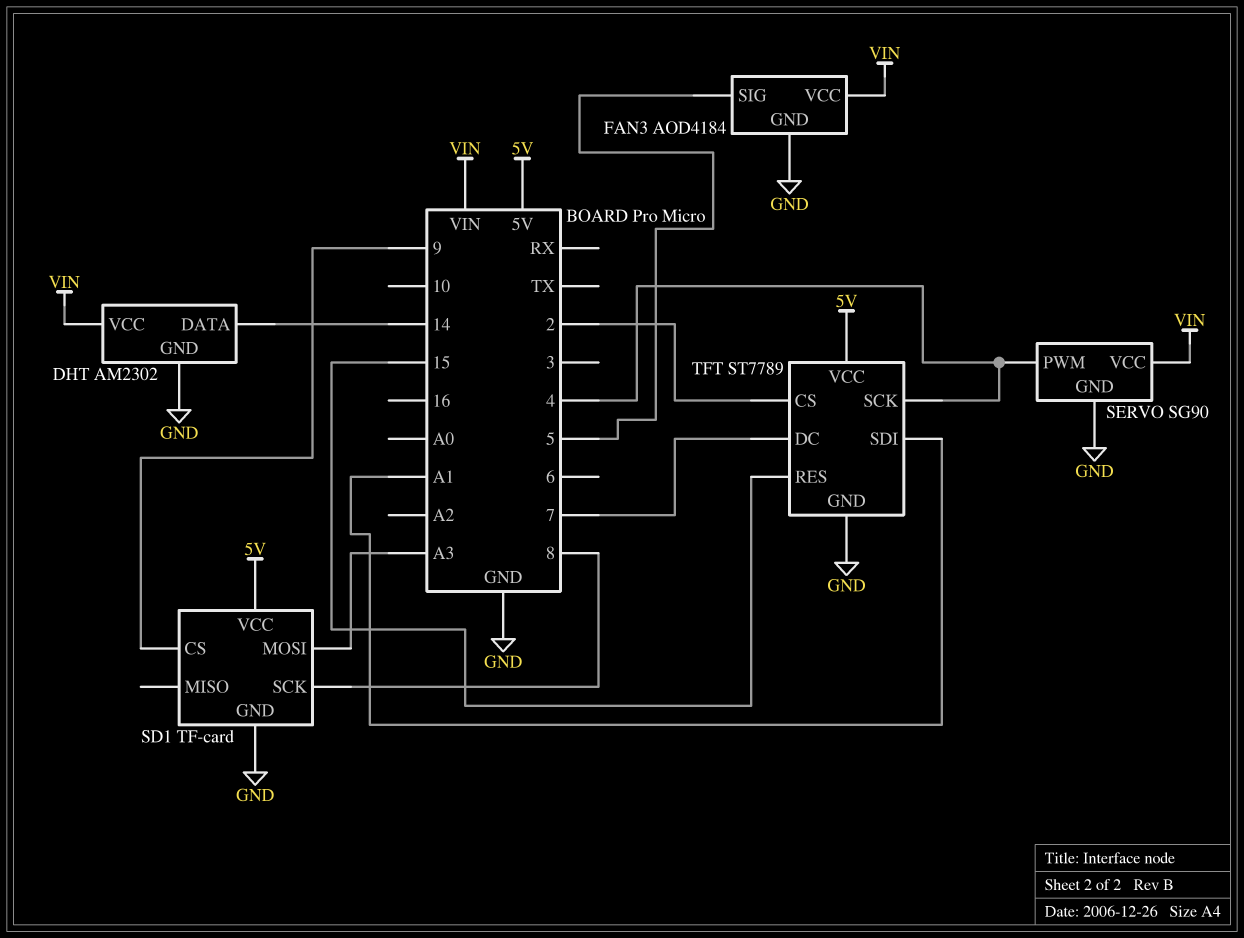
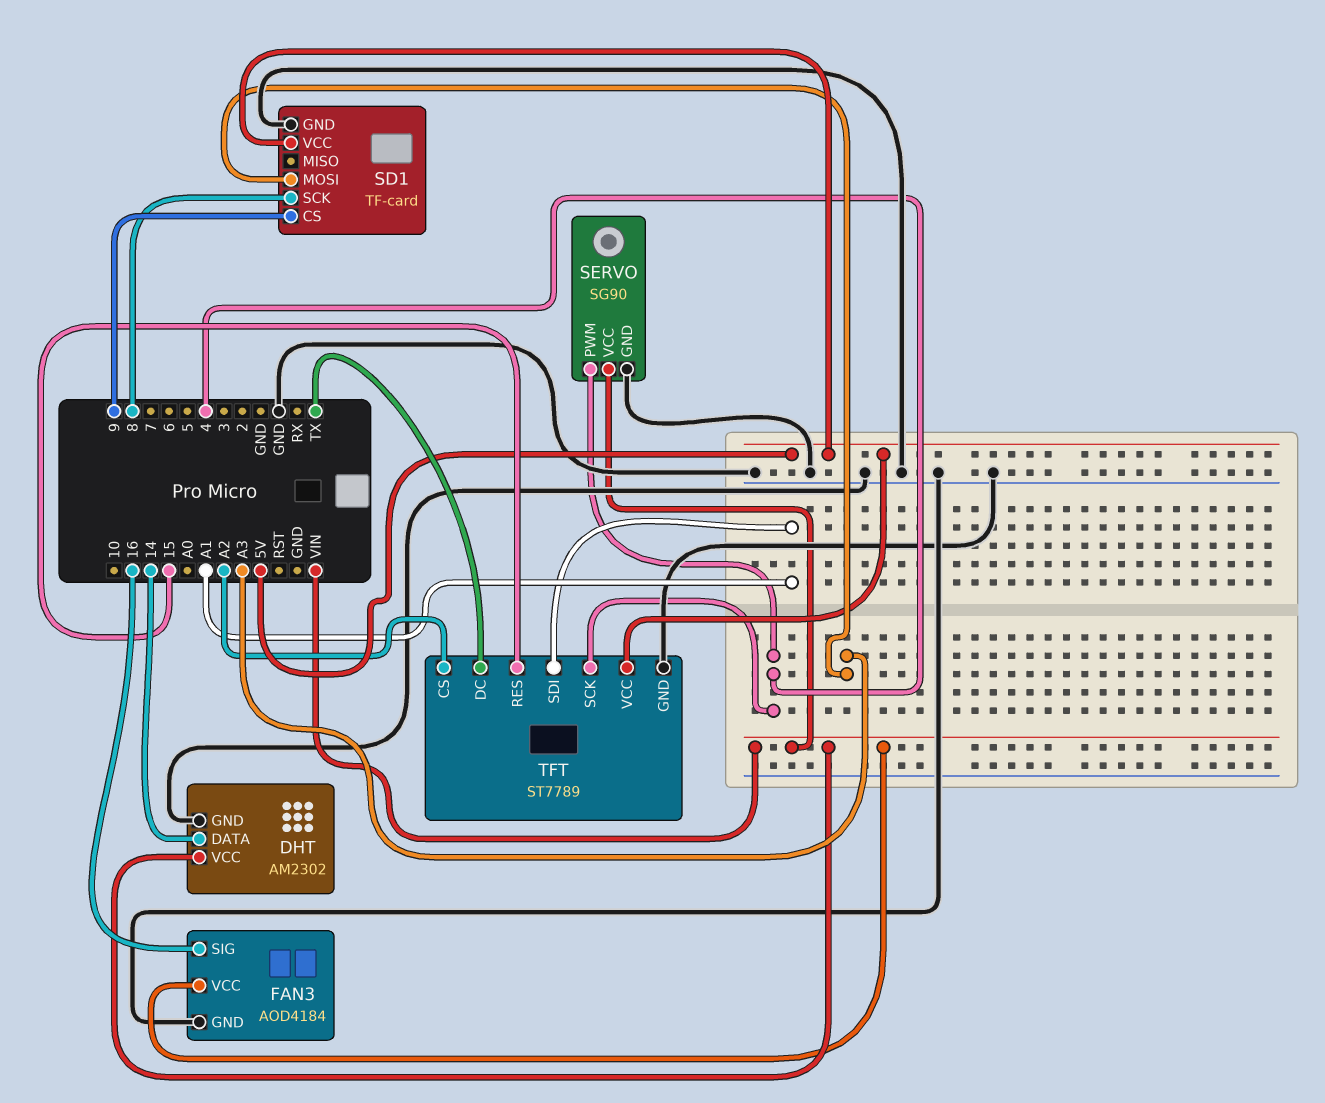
FAN3 pin SIG: 5 -> 16
TFT pin CS: 2 -> A2
TFT pin DC: 7 -> TX

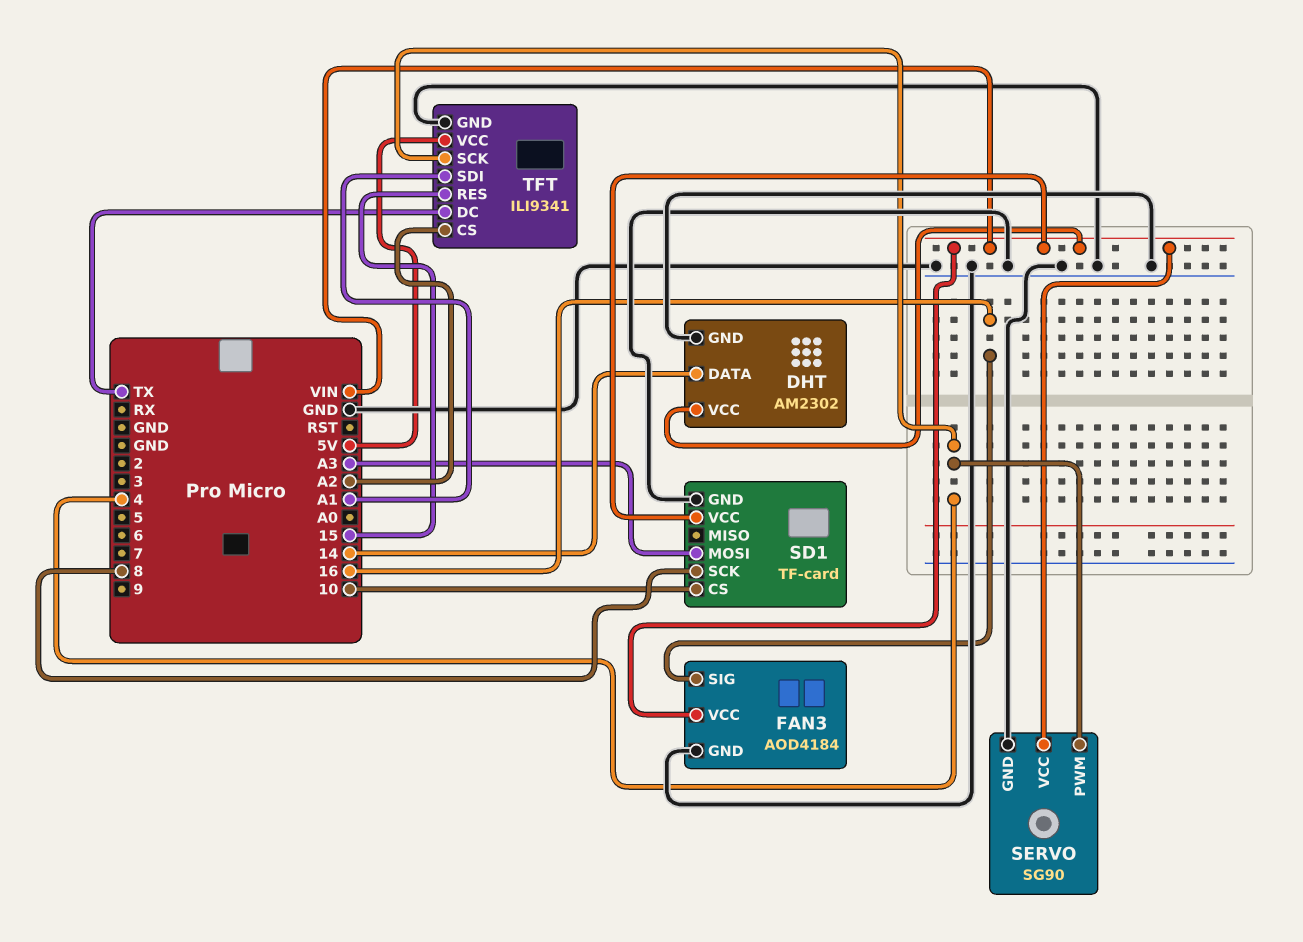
SD1 pin CS: 9 -> 10
SD1 pin VCC: 5V -> VIN
TFT: ST7789 -> ILI9341

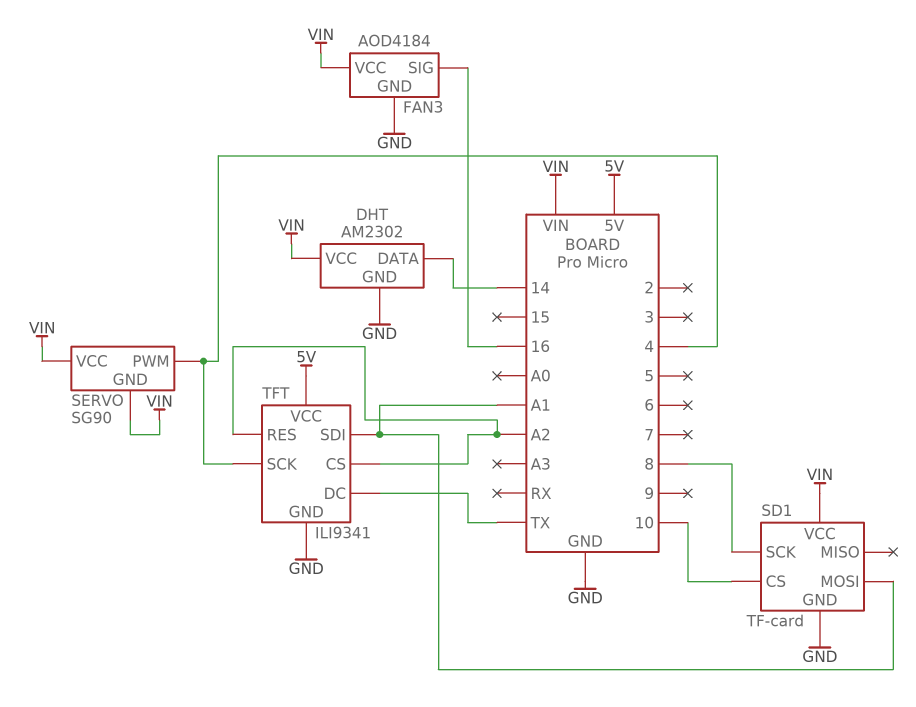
SD1 pin MOSI: A3 -> A1
SERVO pin GND: GND -> VIN
TFT pin RES: 15 -> A2

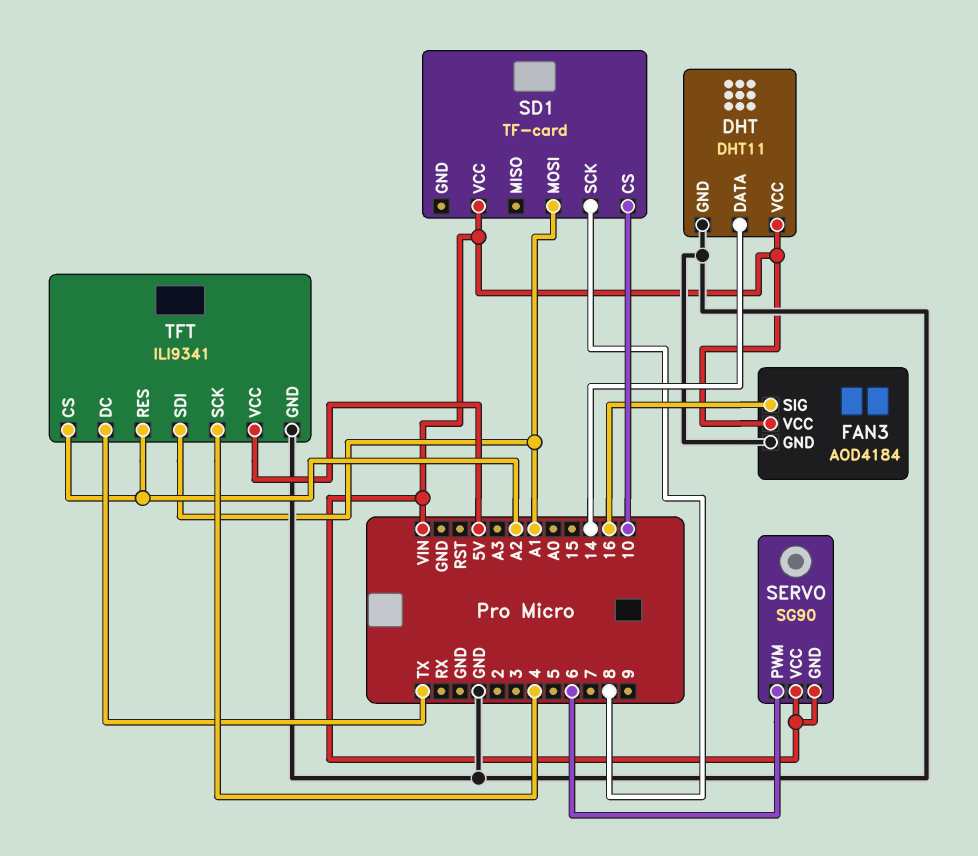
DHT: AM2302 -> DHT11
SD1 pin GND: GND -> none
SERVO pin PWM: 4 -> 6

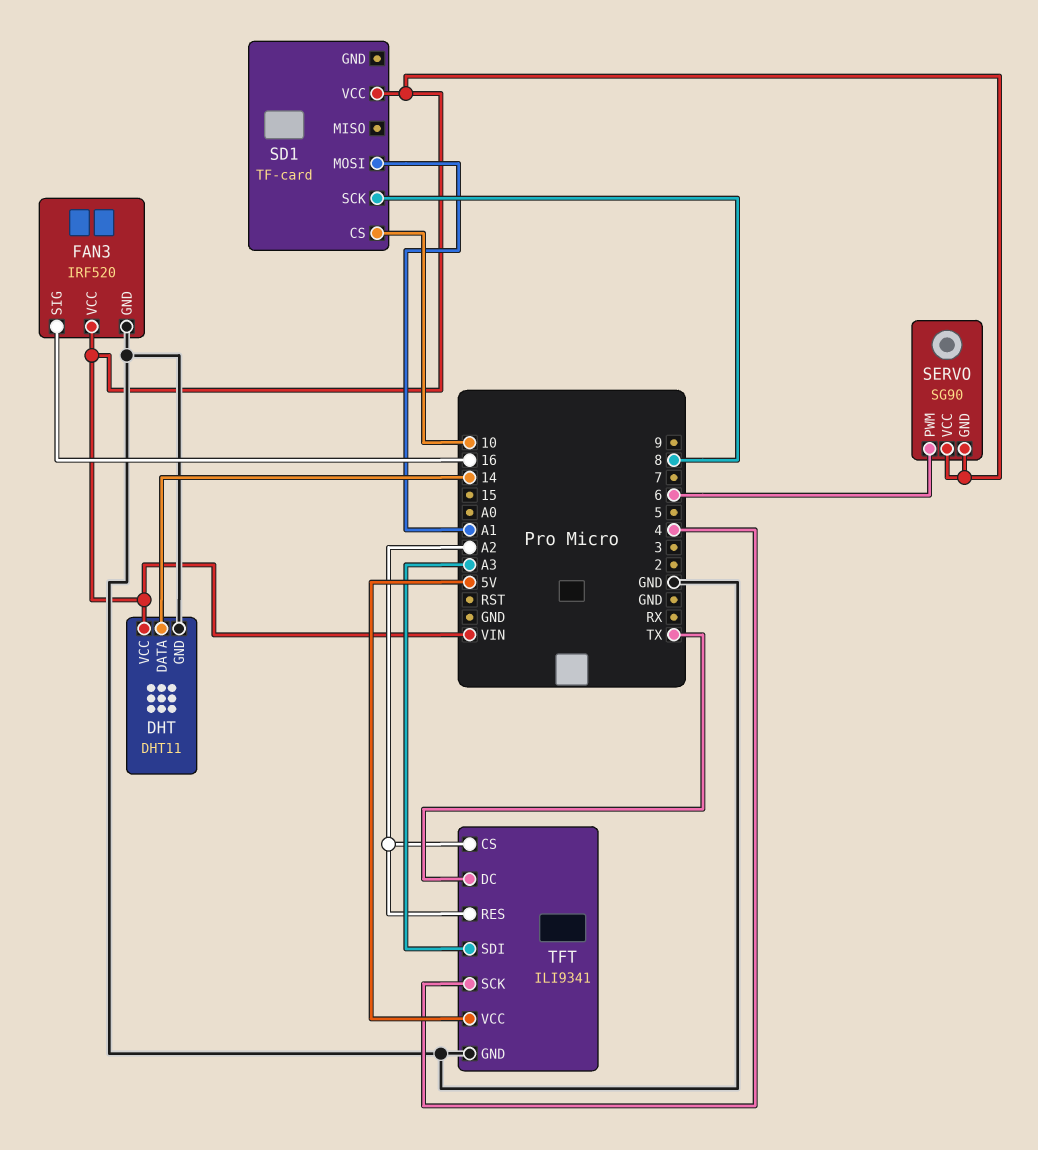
FAN3: AOD4184 -> IRF520
TFT pin SDI: A1 -> A3

